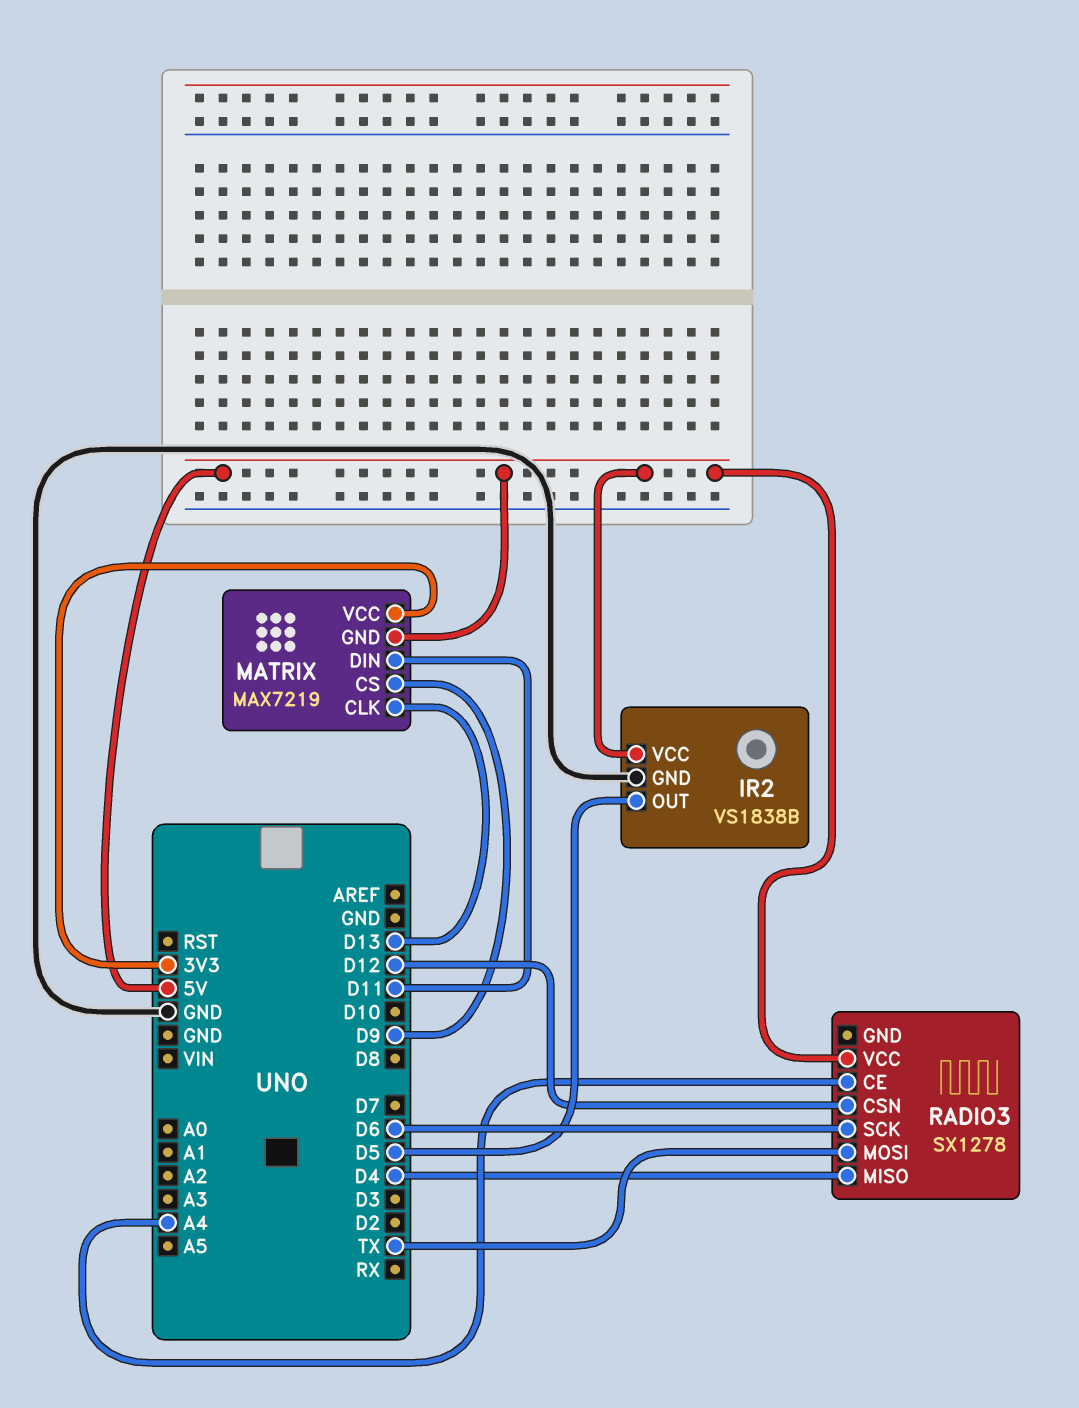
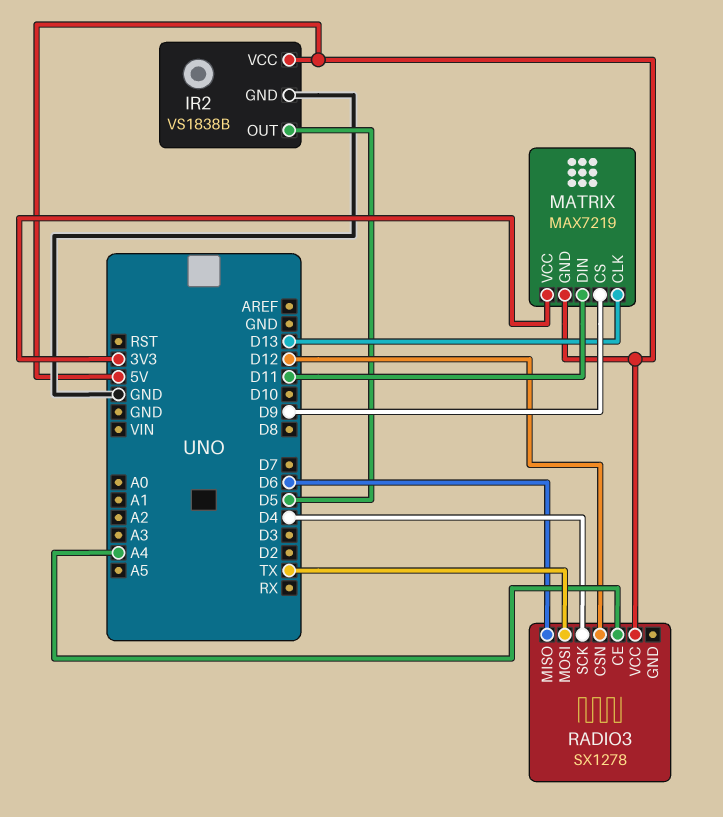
RADIO3 pin MISO: D4 -> D6
RADIO3 pin SCK: D6 -> D4

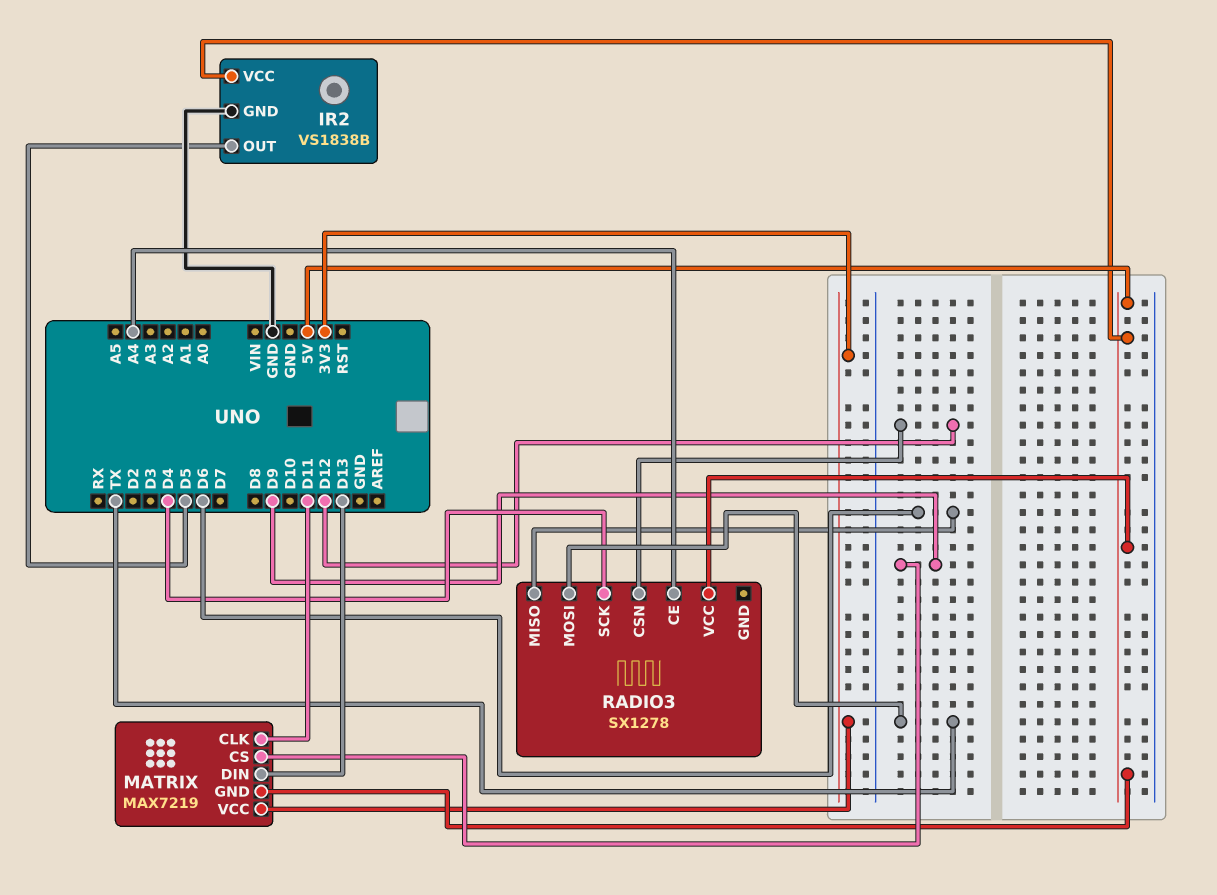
MATRIX pin CLK: D13 -> D11
MATRIX pin DIN: D11 -> D13

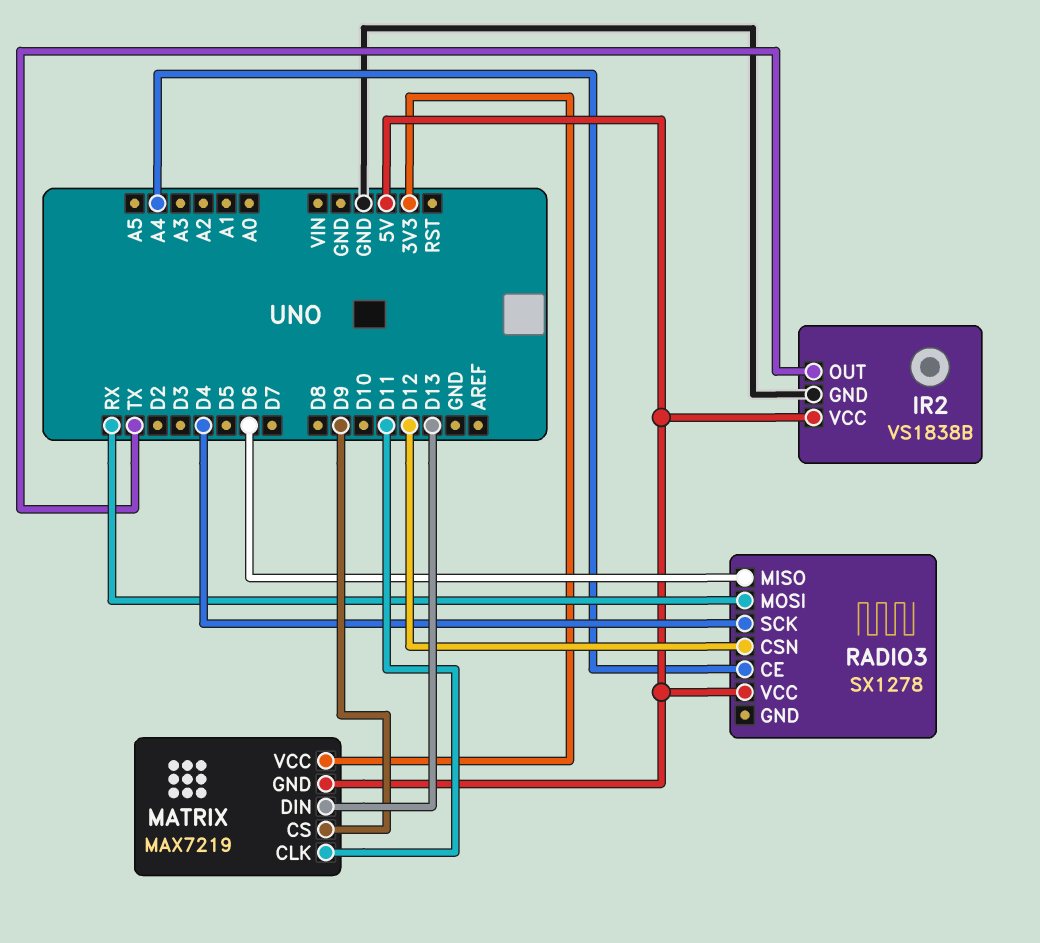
IR2 pin OUT: D5 -> TX
RADIO3 pin MOSI: TX -> RX

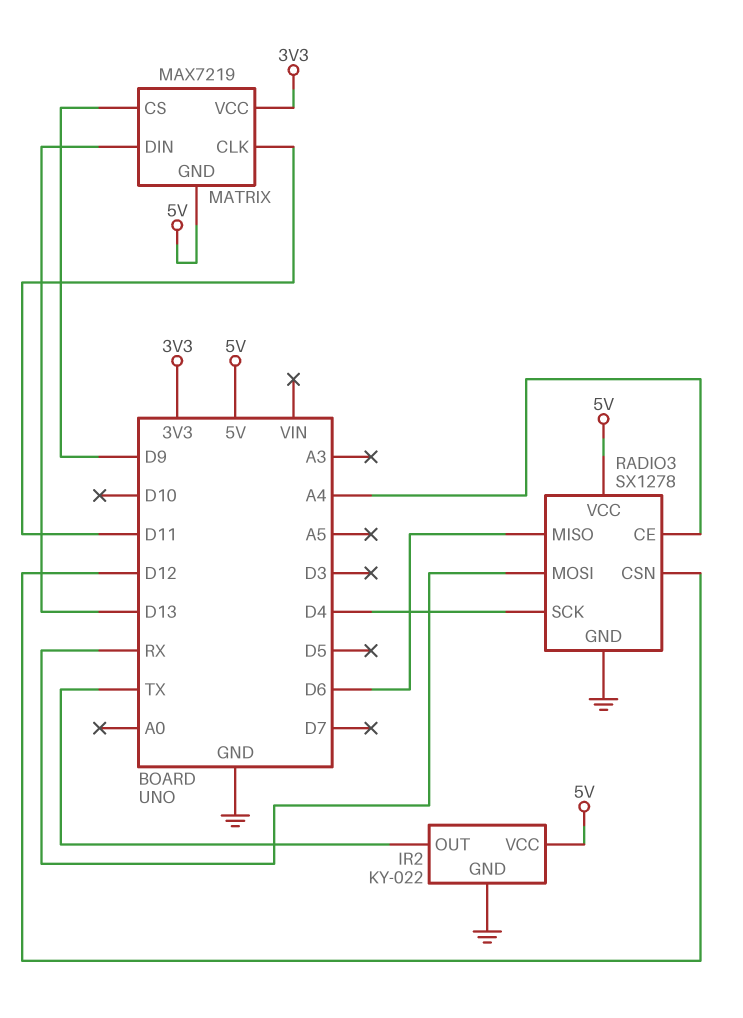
IR2: VS1838B -> KY-022
RADIO3 pin GND: none -> GND

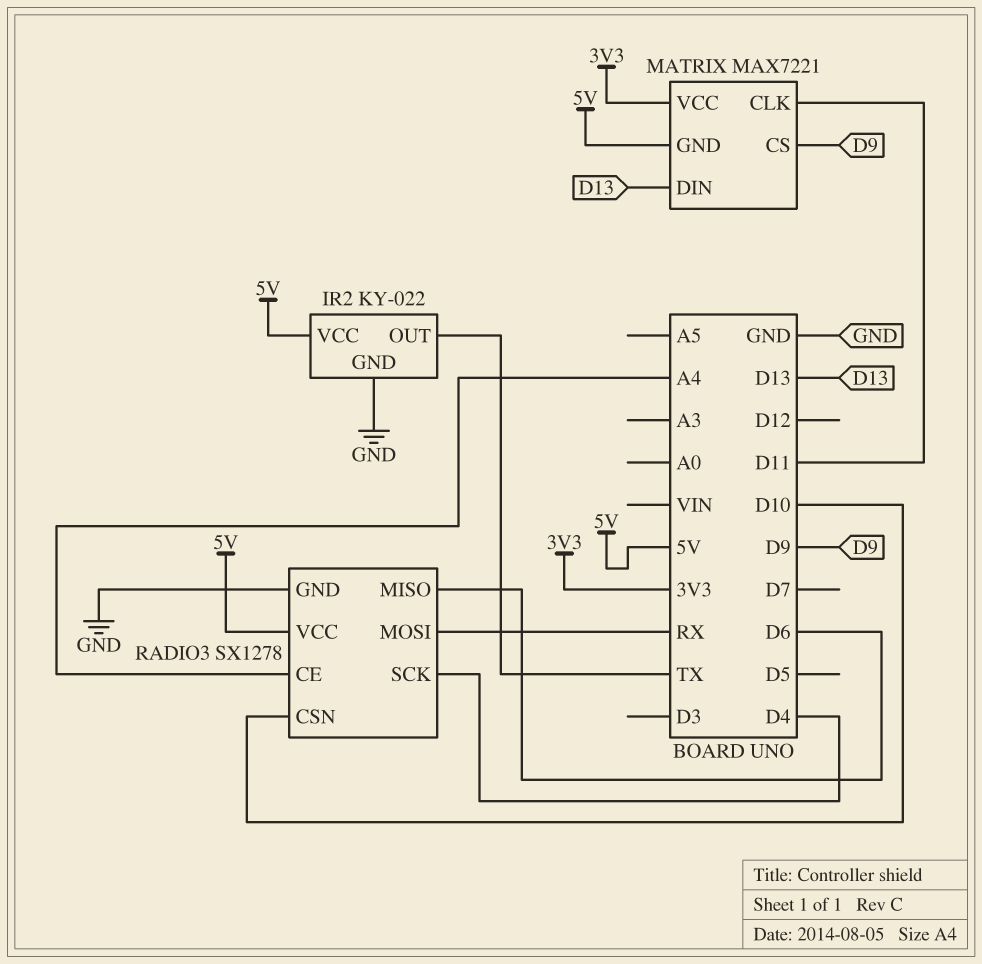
MATRIX: MAX7219 -> MAX7221
RADIO3 pin CSN: D12 -> D10

